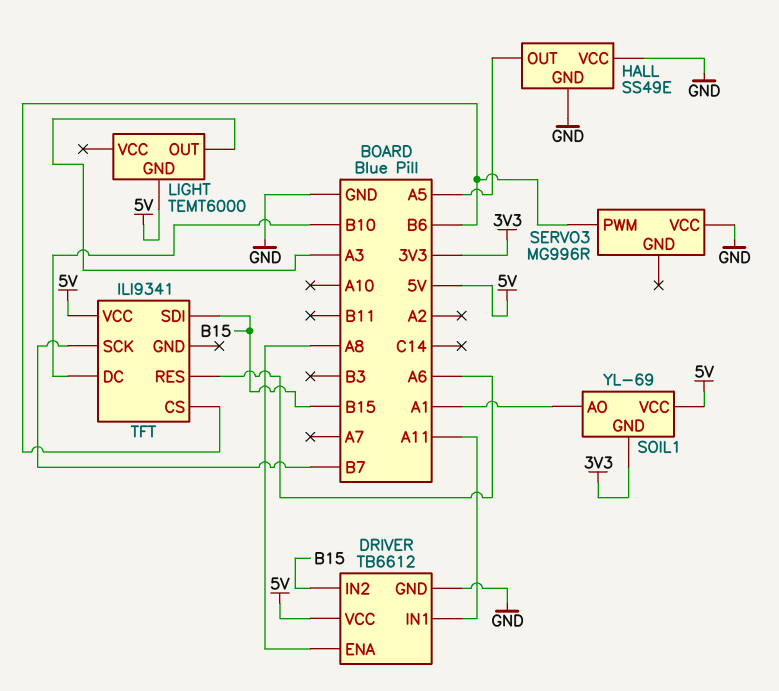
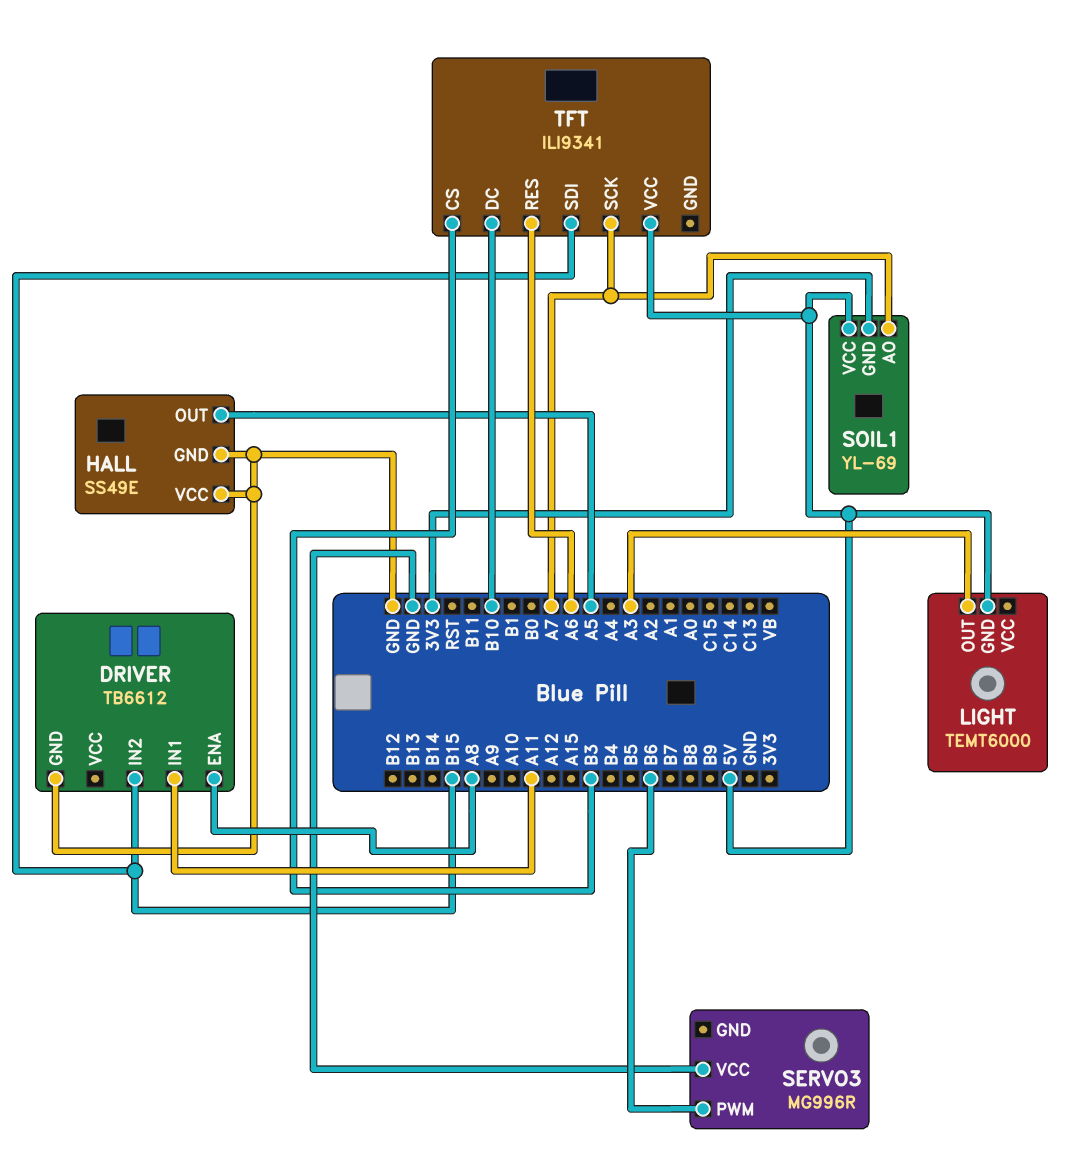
DRIVER pin VCC: 5V -> none
SOIL1 pin AO: A1 -> A7
TFT pin CS: B6 -> B3
TFT pin SCK: B7 -> A7

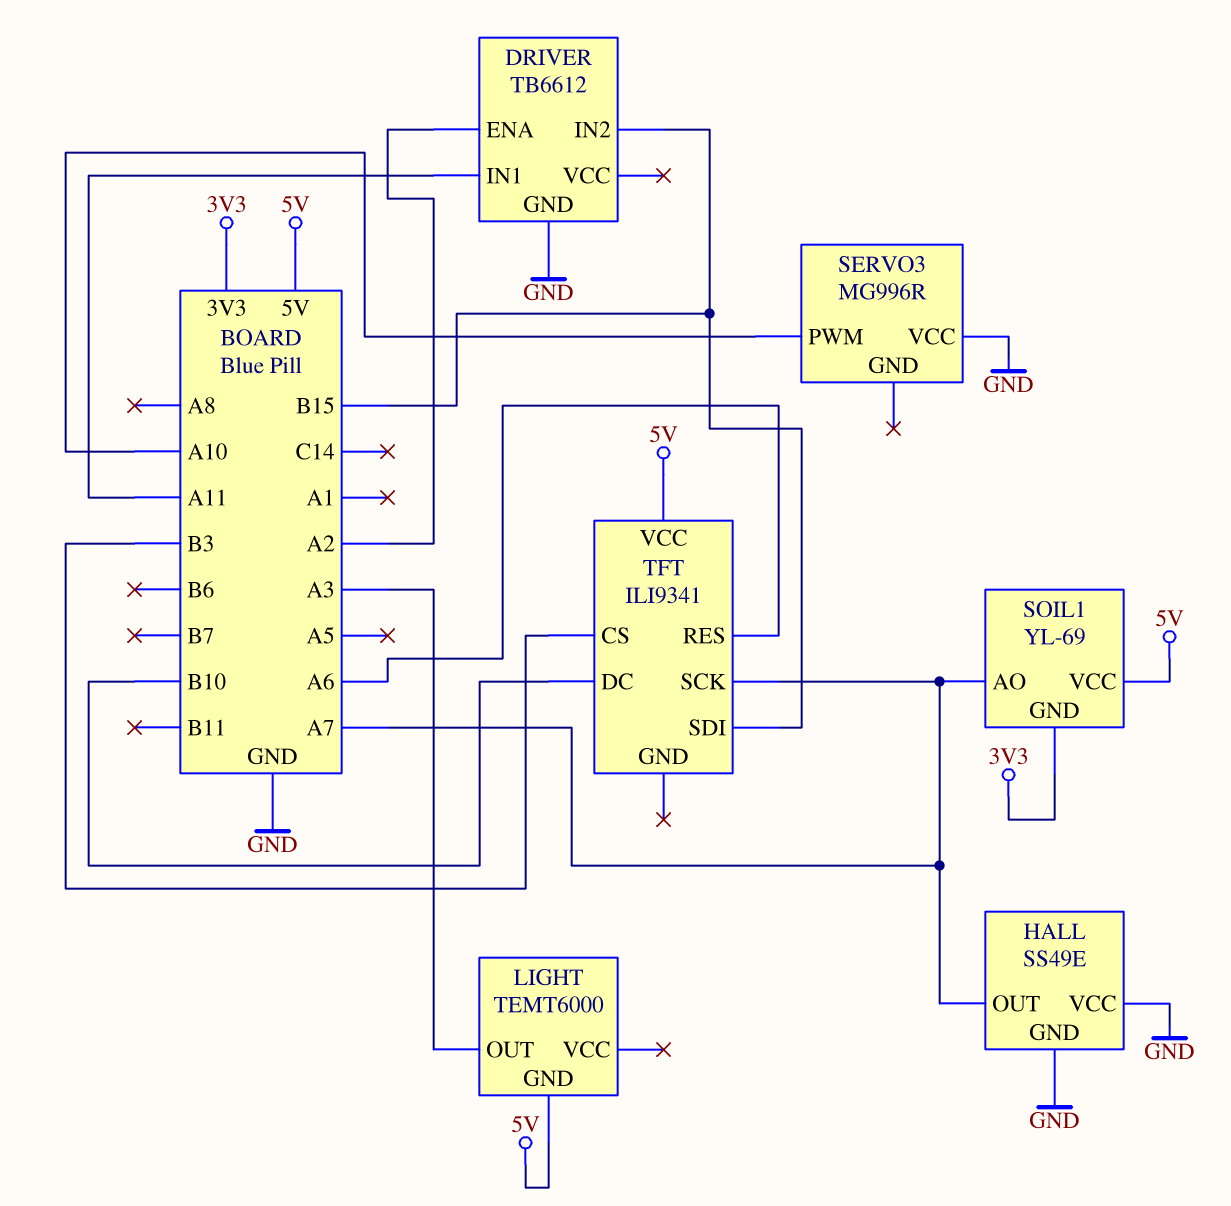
DRIVER pin ENA: A8 -> A2
HALL pin OUT: A5 -> A7
SERVO3 pin PWM: B6 -> A10

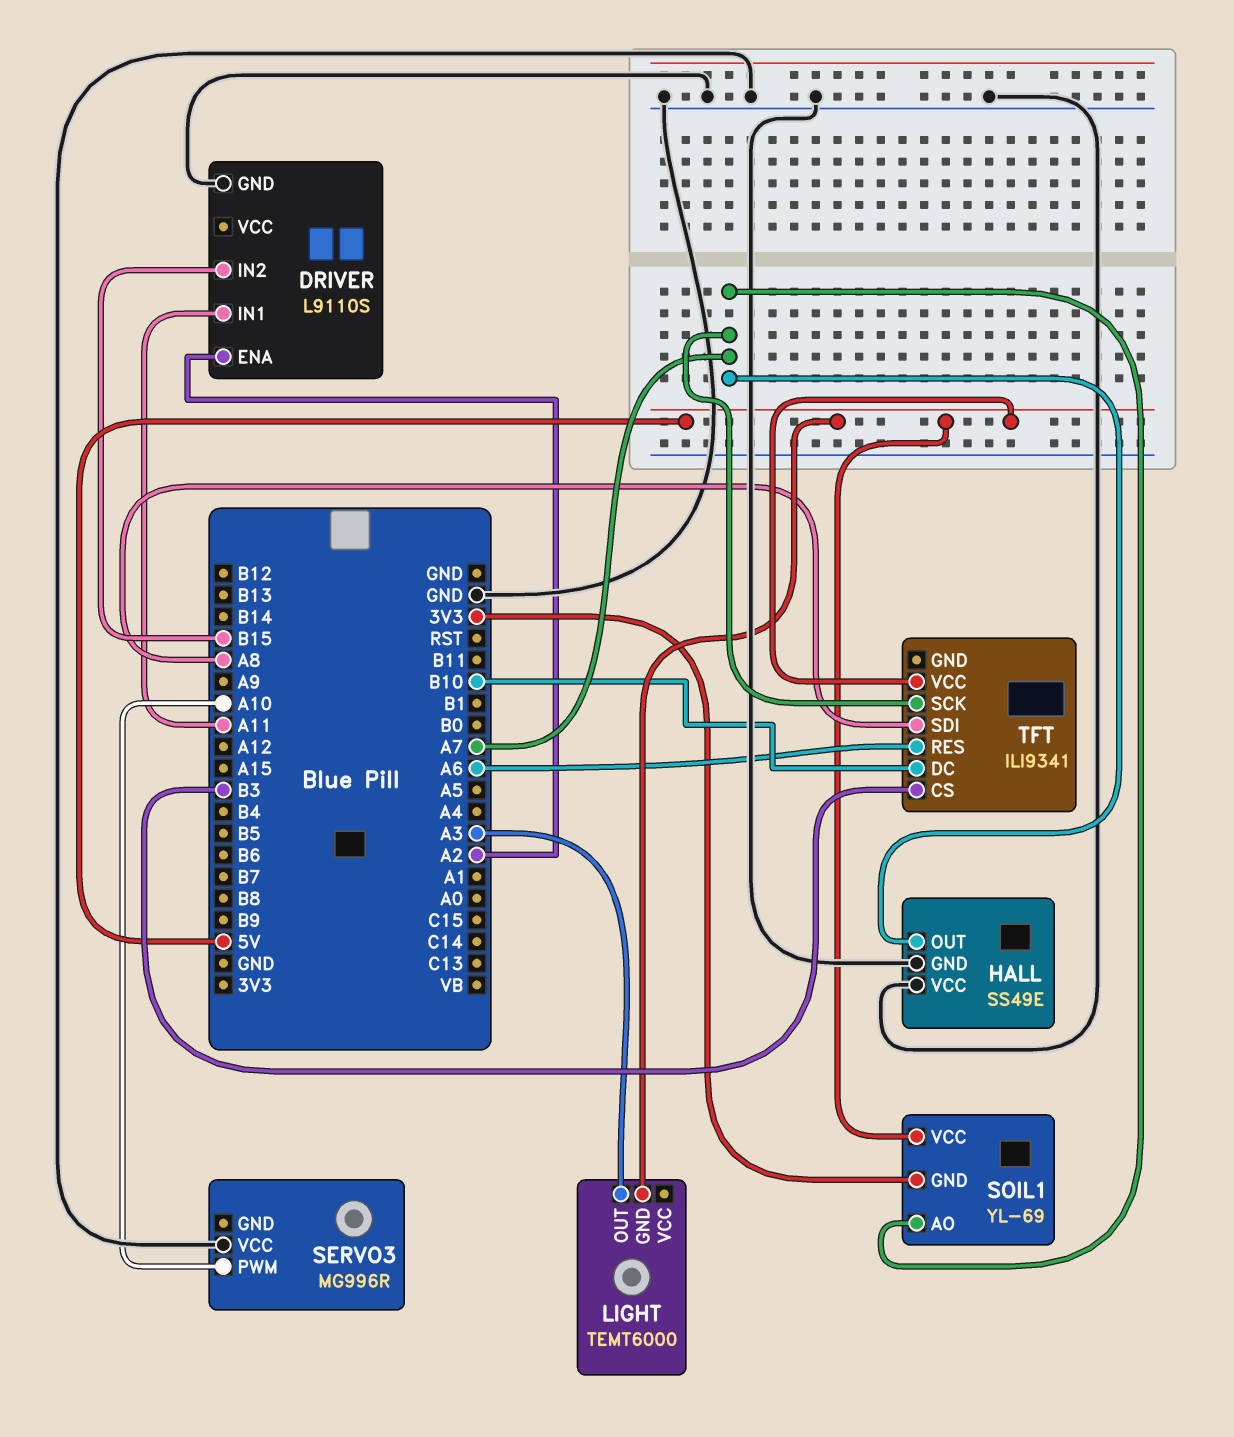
DRIVER: TB6612 -> L9110S
TFT pin SDI: B15 -> A8

